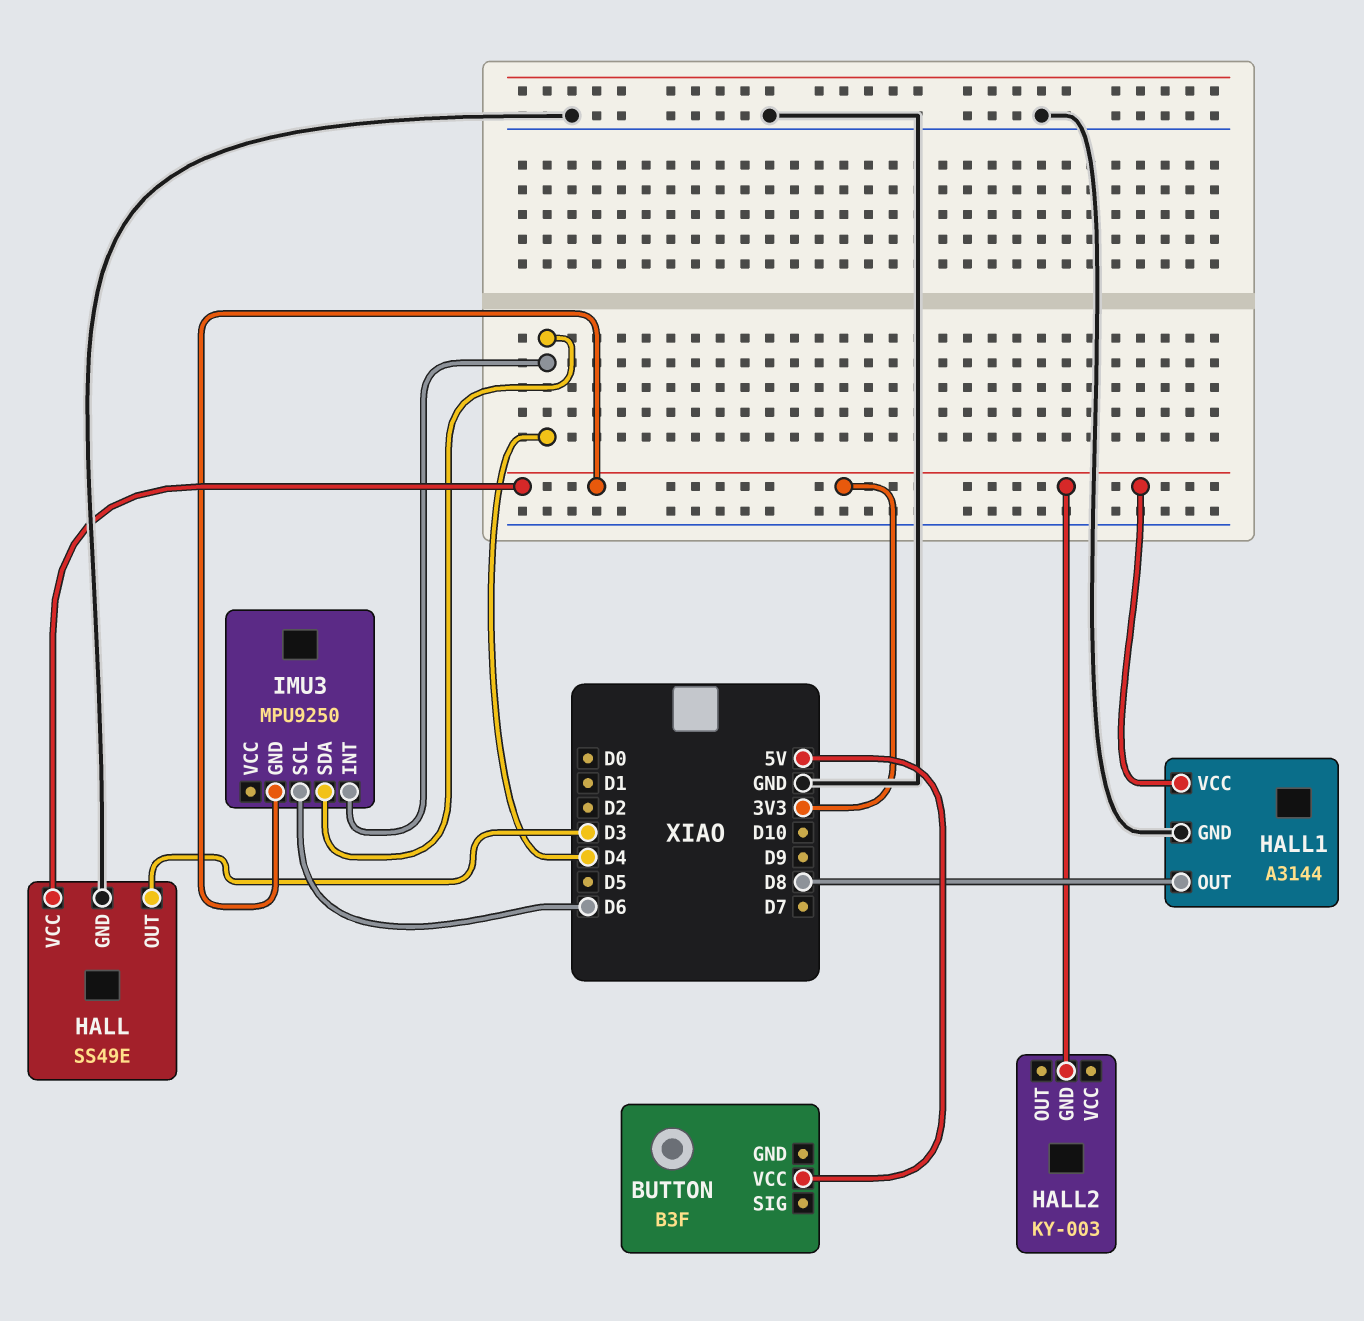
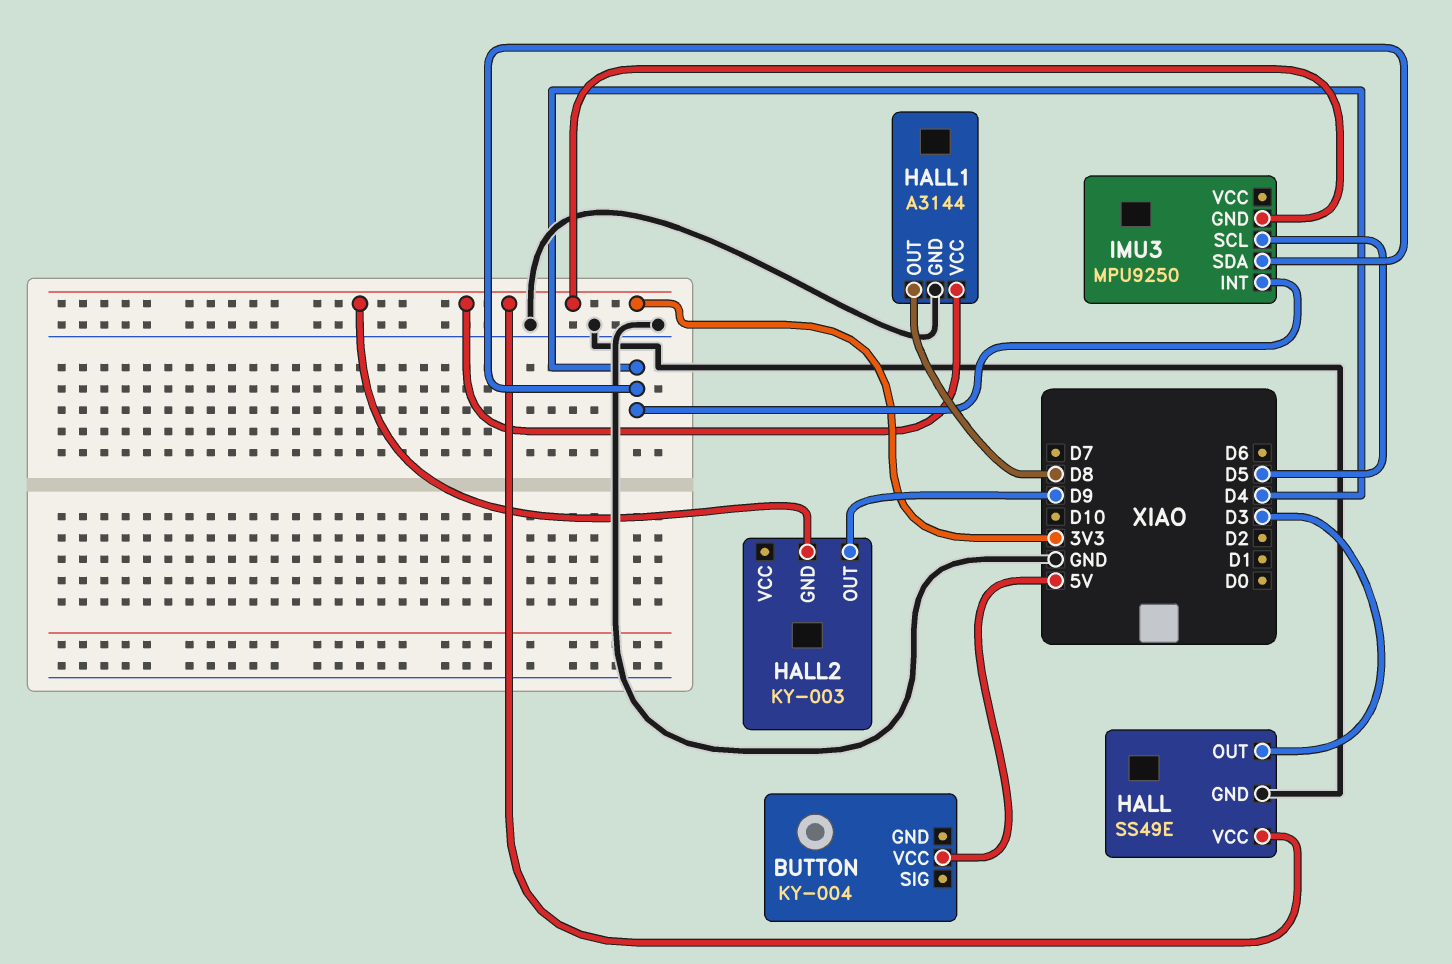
BUTTON: B3F -> KY-004
HALL2 pin OUT: none -> D9
IMU3 pin SCL: D6 -> D5

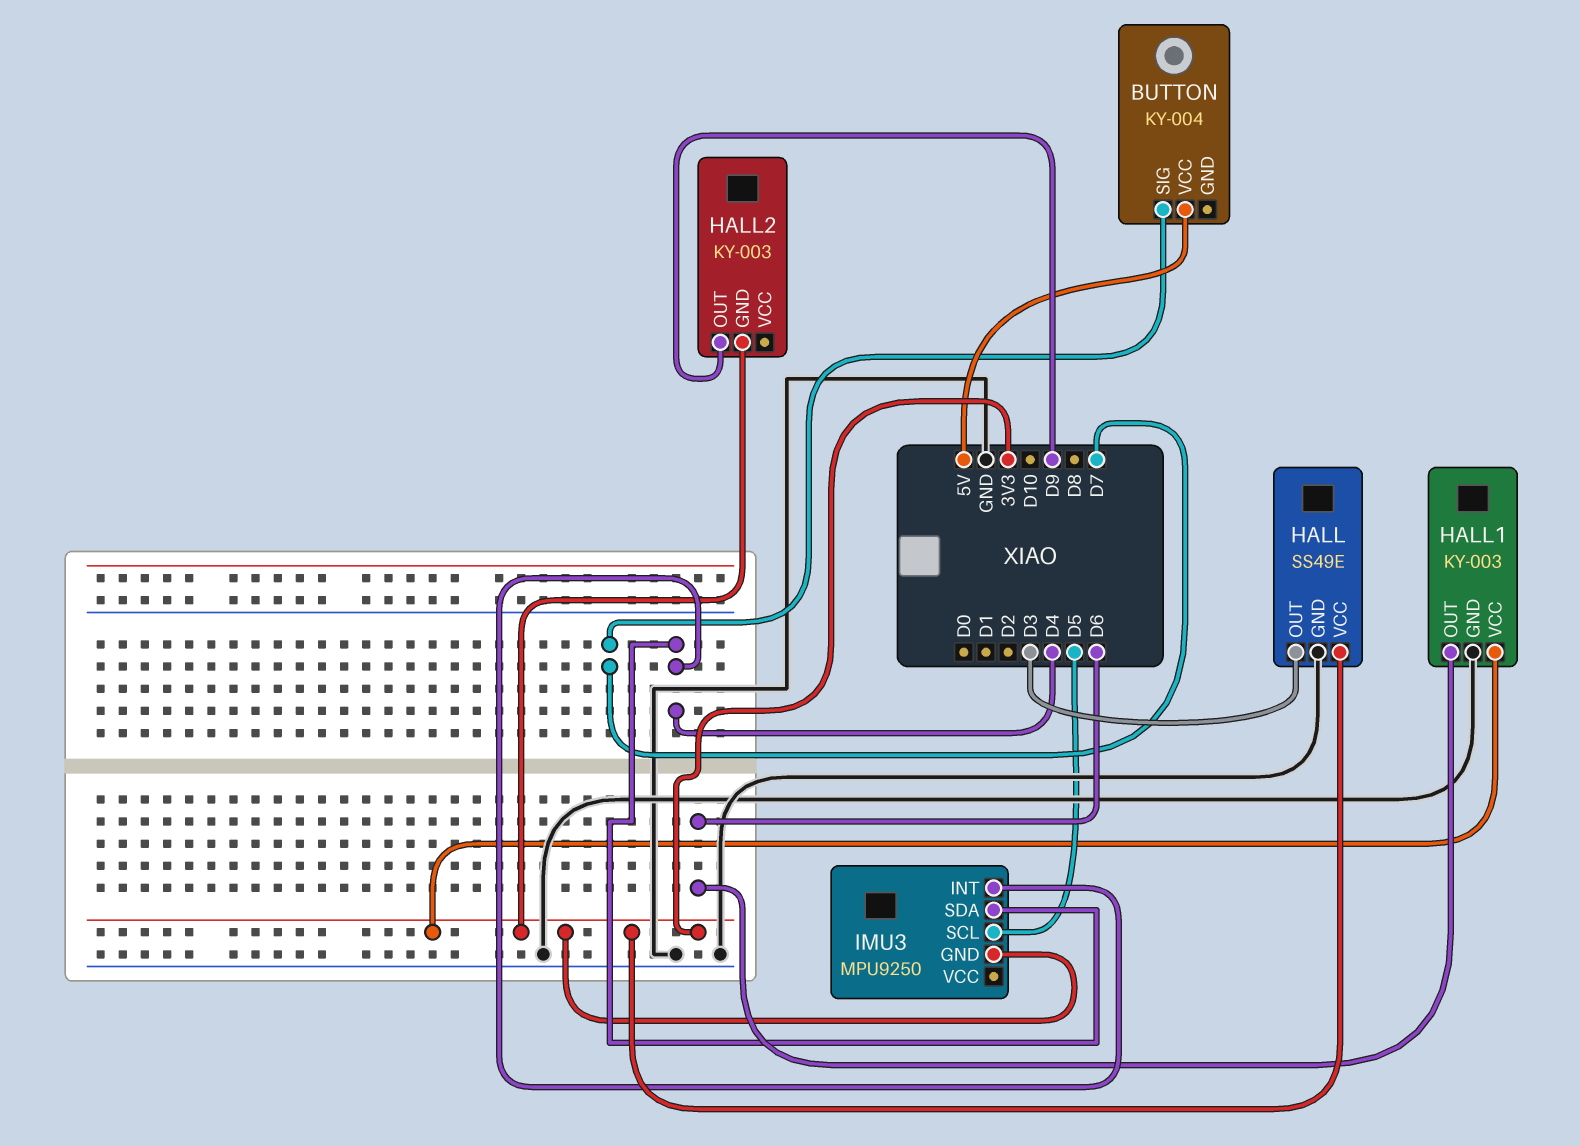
BUTTON pin SIG: none -> D7
HALL1: A3144 -> KY-003
HALL1 pin OUT: D8 -> D6

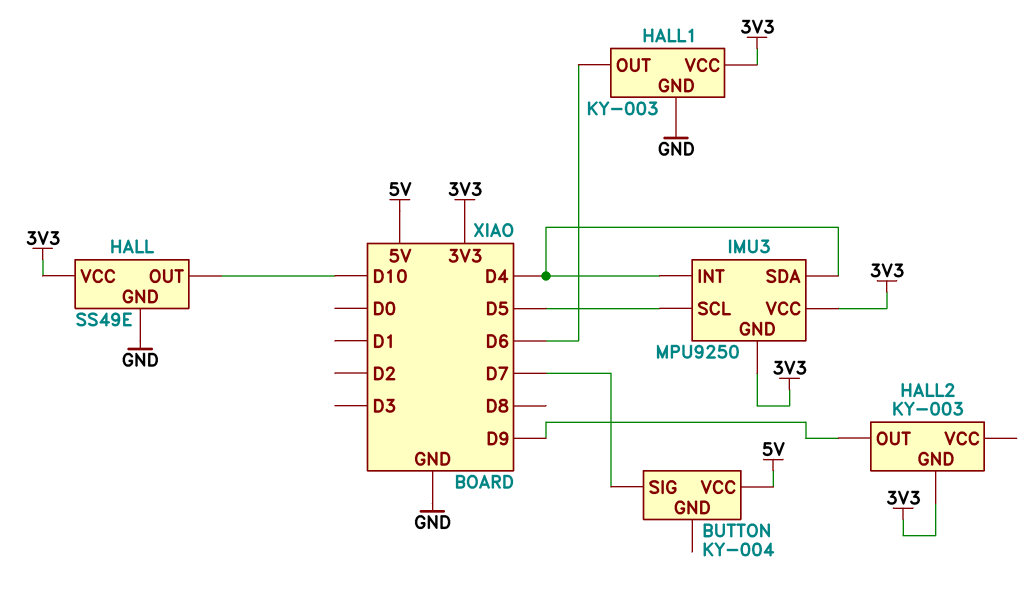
HALL pin OUT: D3 -> D10
IMU3 pin VCC: none -> 3V3

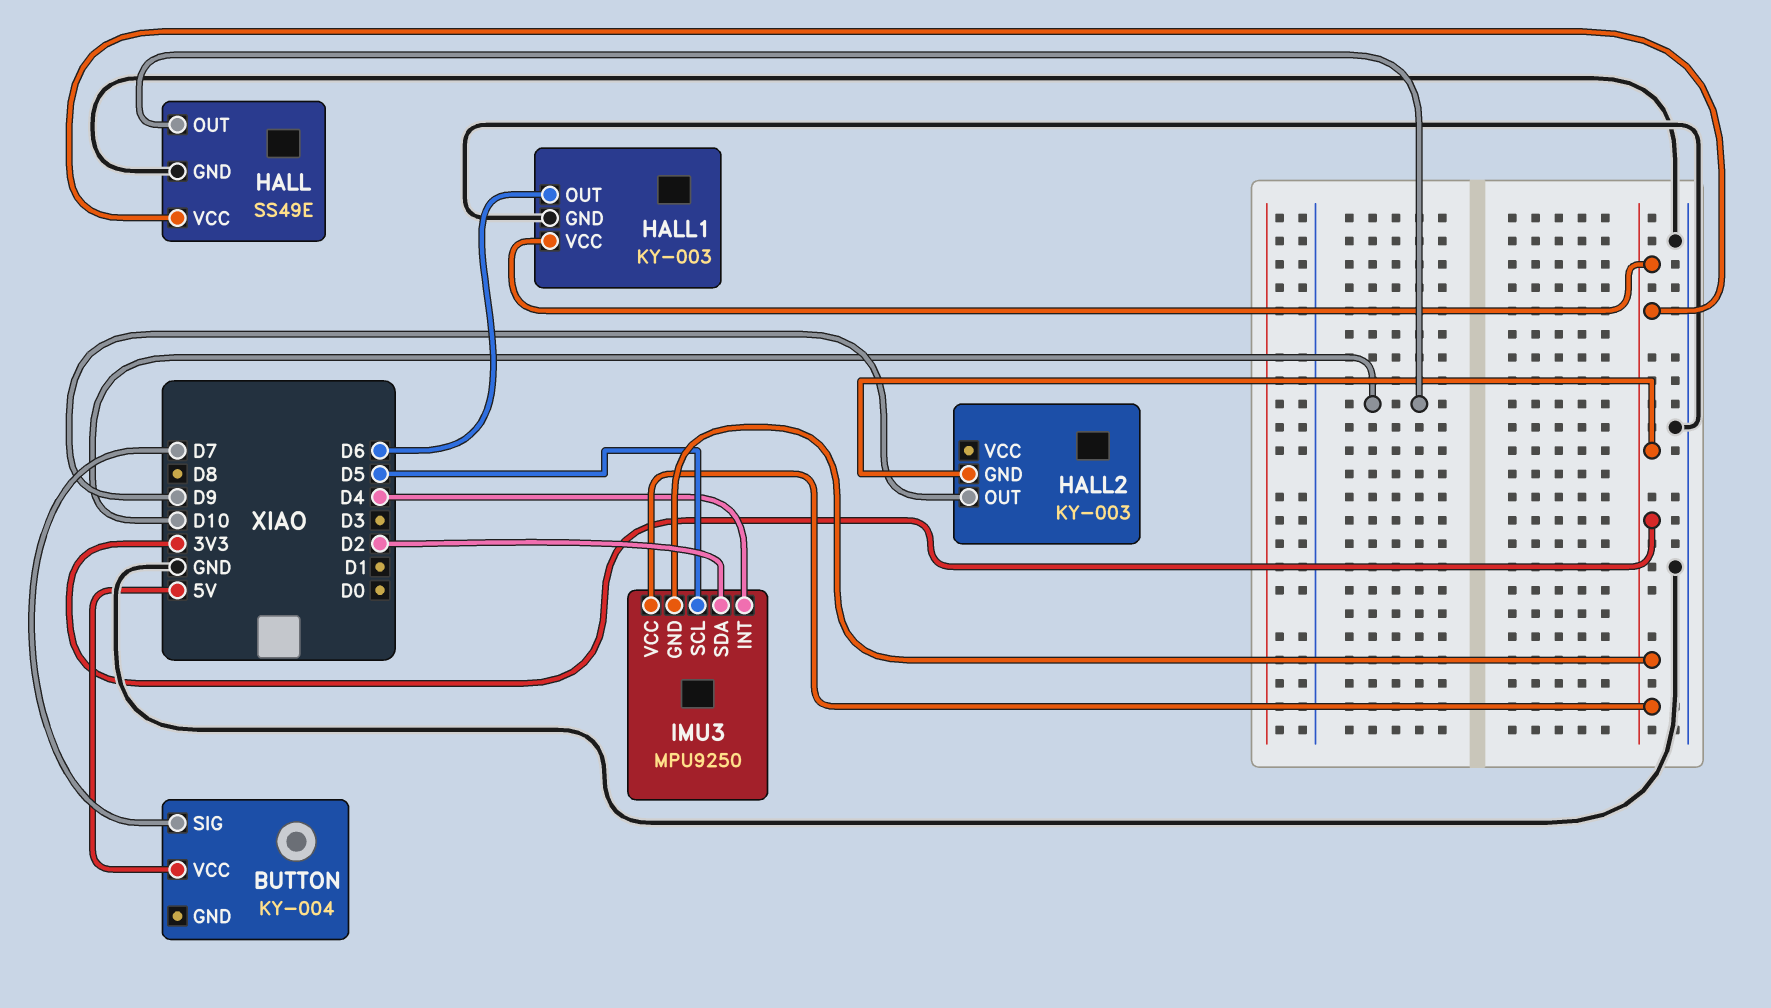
IMU3 pin SDA: D4 -> D2

